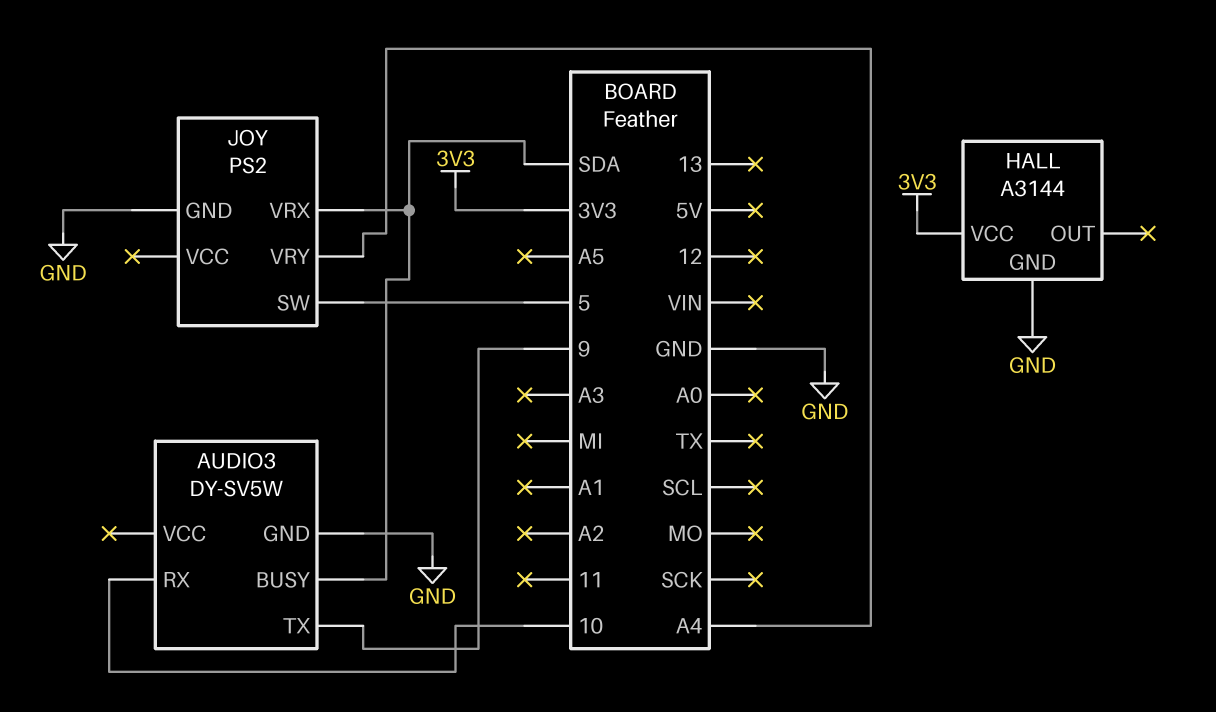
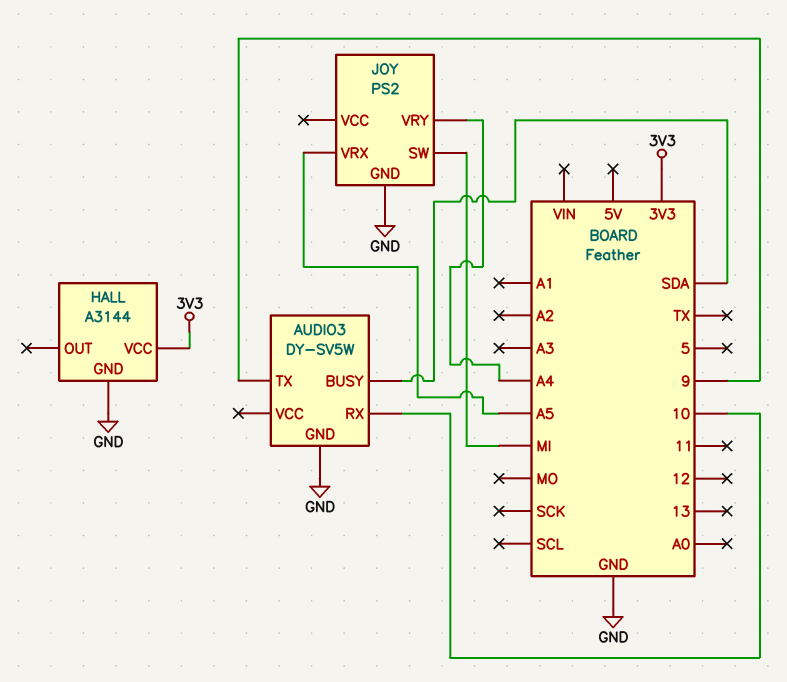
JOY pin SW: 5 -> MI
JOY pin VRX: SDA -> A5

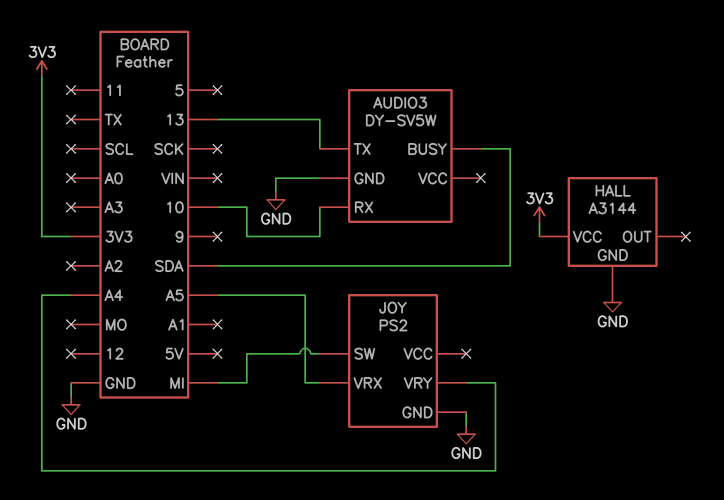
AUDIO3 pin TX: 9 -> 13

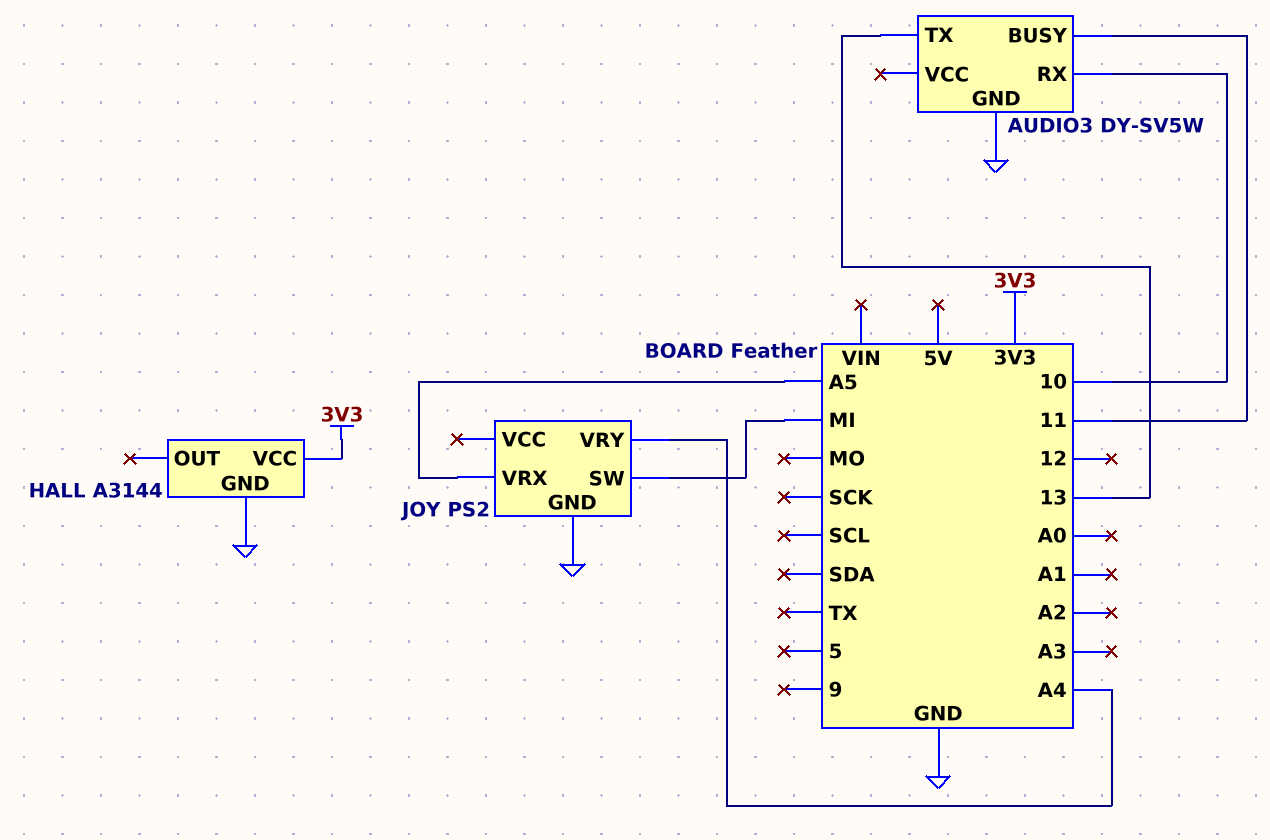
AUDIO3 pin BUSY: SDA -> 11

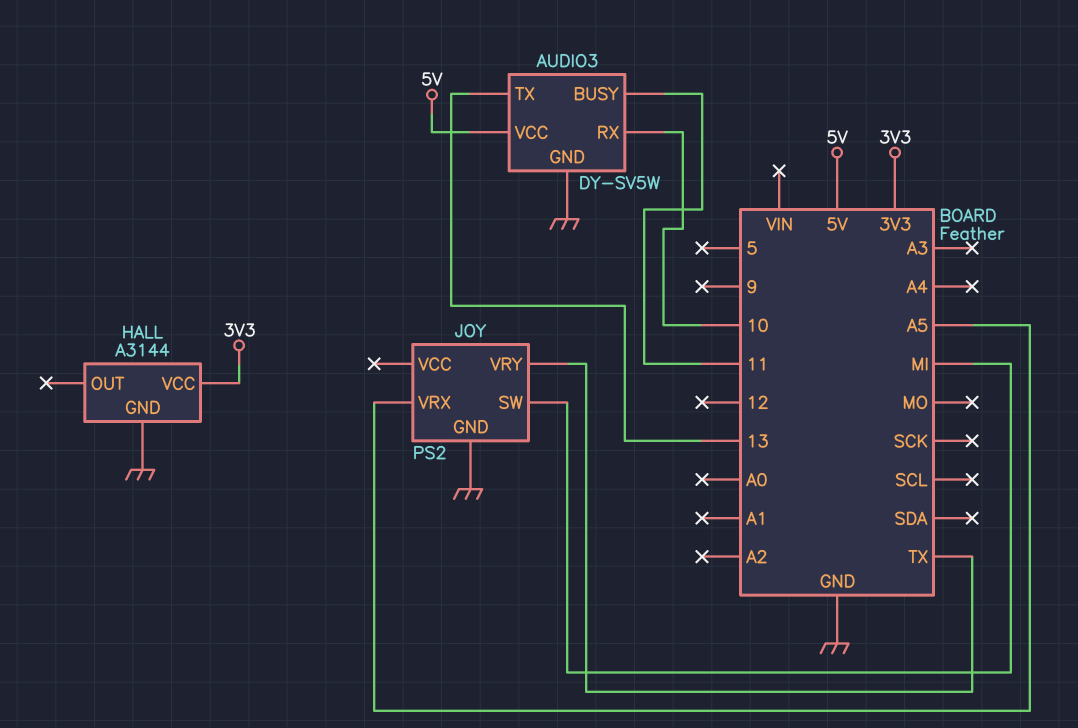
AUDIO3 pin VCC: none -> 5V
JOY pin VRY: A4 -> TX

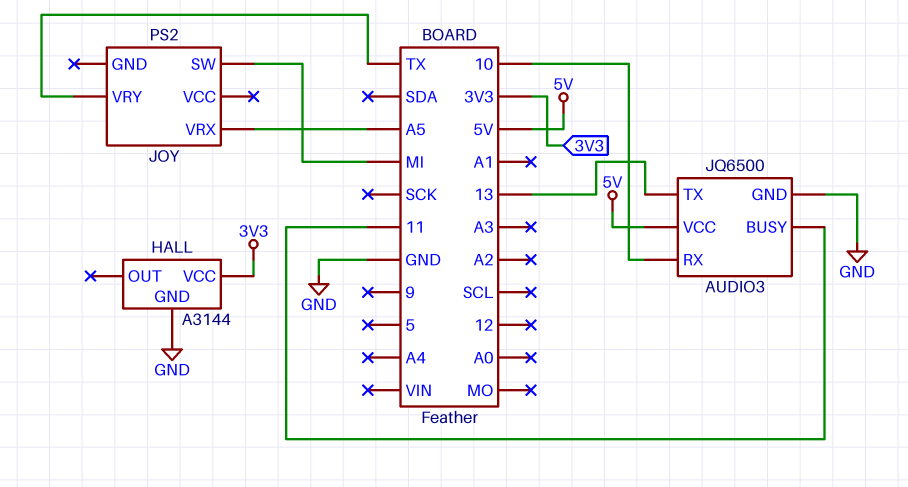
AUDIO3: DY-SV5W -> JQ6500
JOY pin GND: GND -> none

